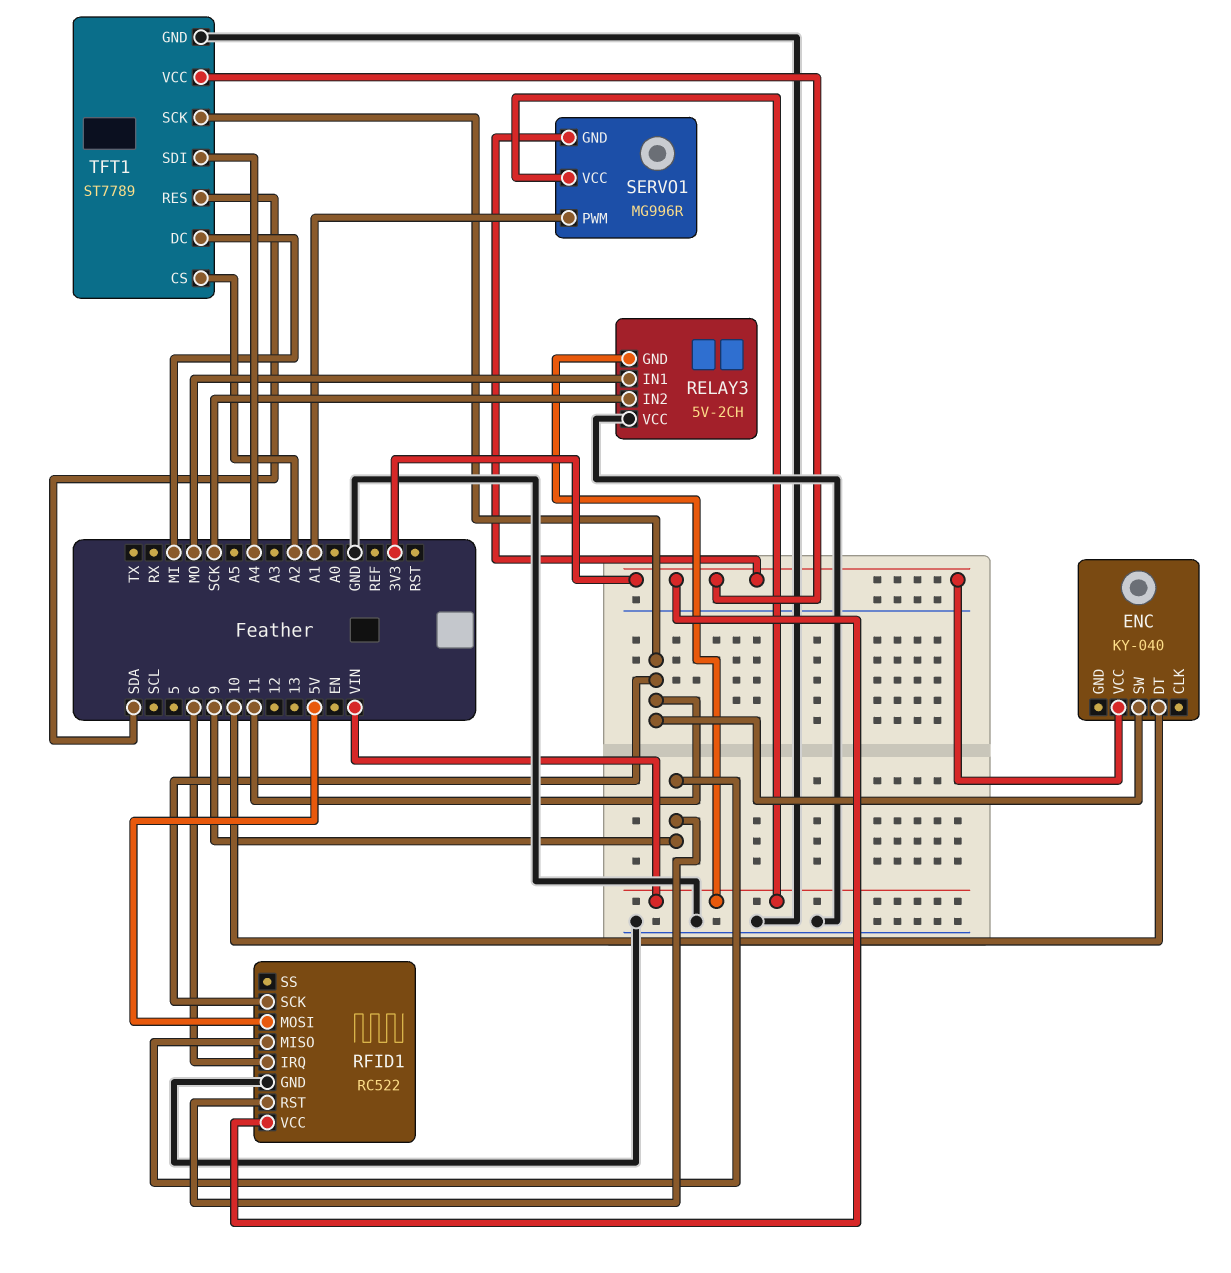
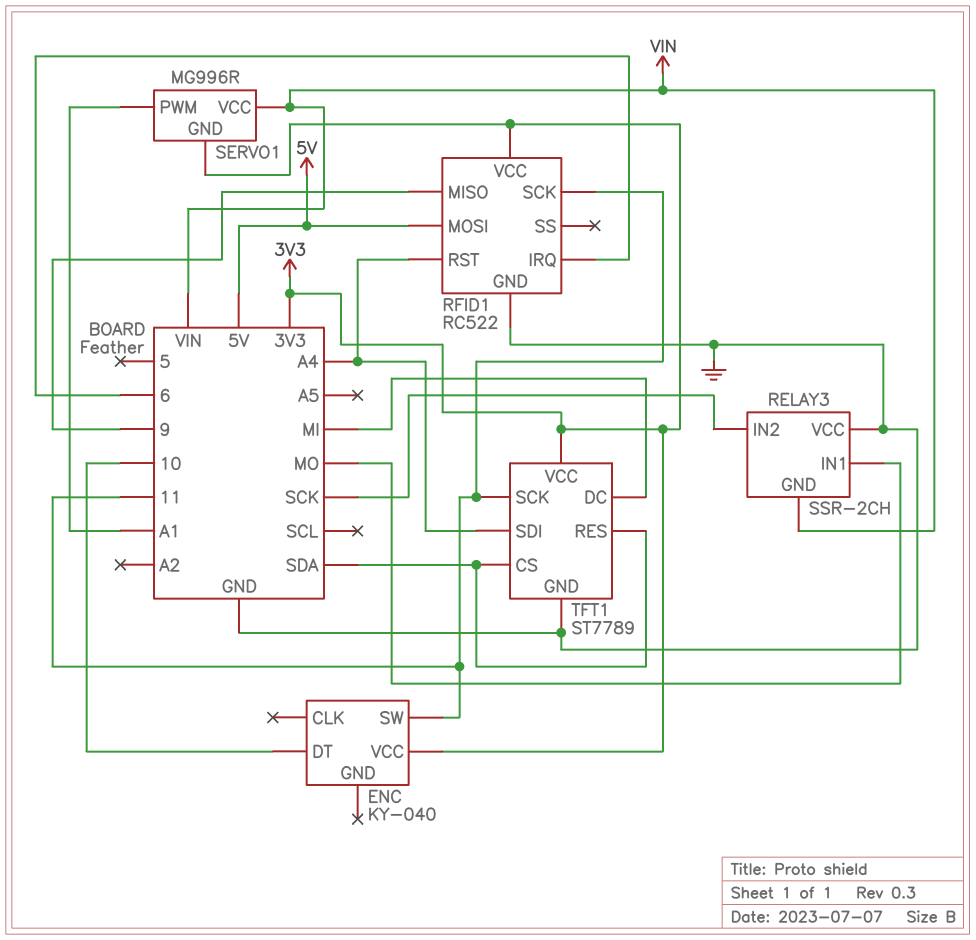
RELAY3: 5V-2CH -> SSR-2CH
RFID1 pin RST: 9 -> A4
TFT1 pin CS: A2 -> SDA

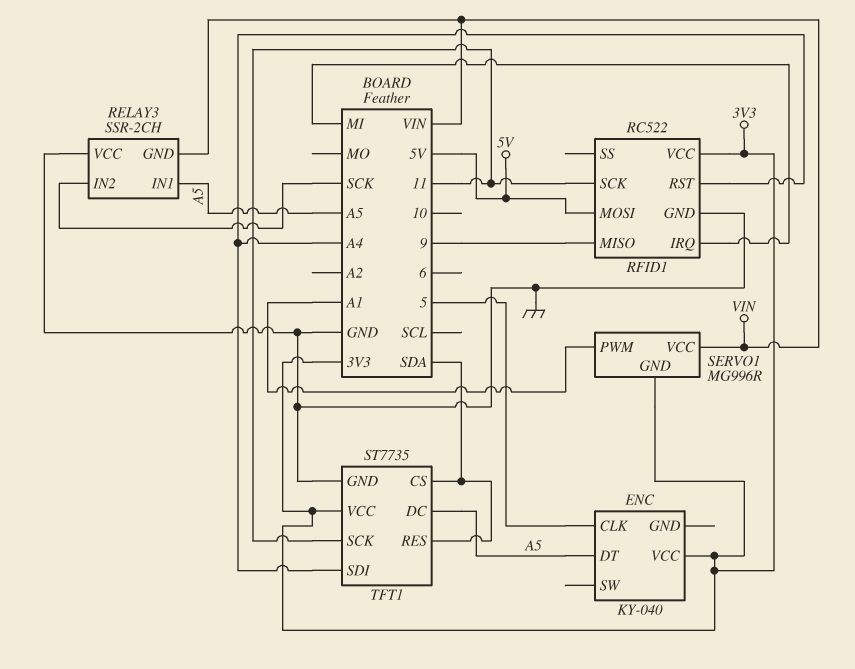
ENC pin CLK: none -> 5
ENC pin DT: 10 -> A5
ENC pin SW: 11 -> none
RELAY3 pin IN1: MO -> A5
RFID1 pin IRQ: 6 -> MI
TFT1: ST7789 -> ST7735
TFT1 pin DC: MI -> A5

